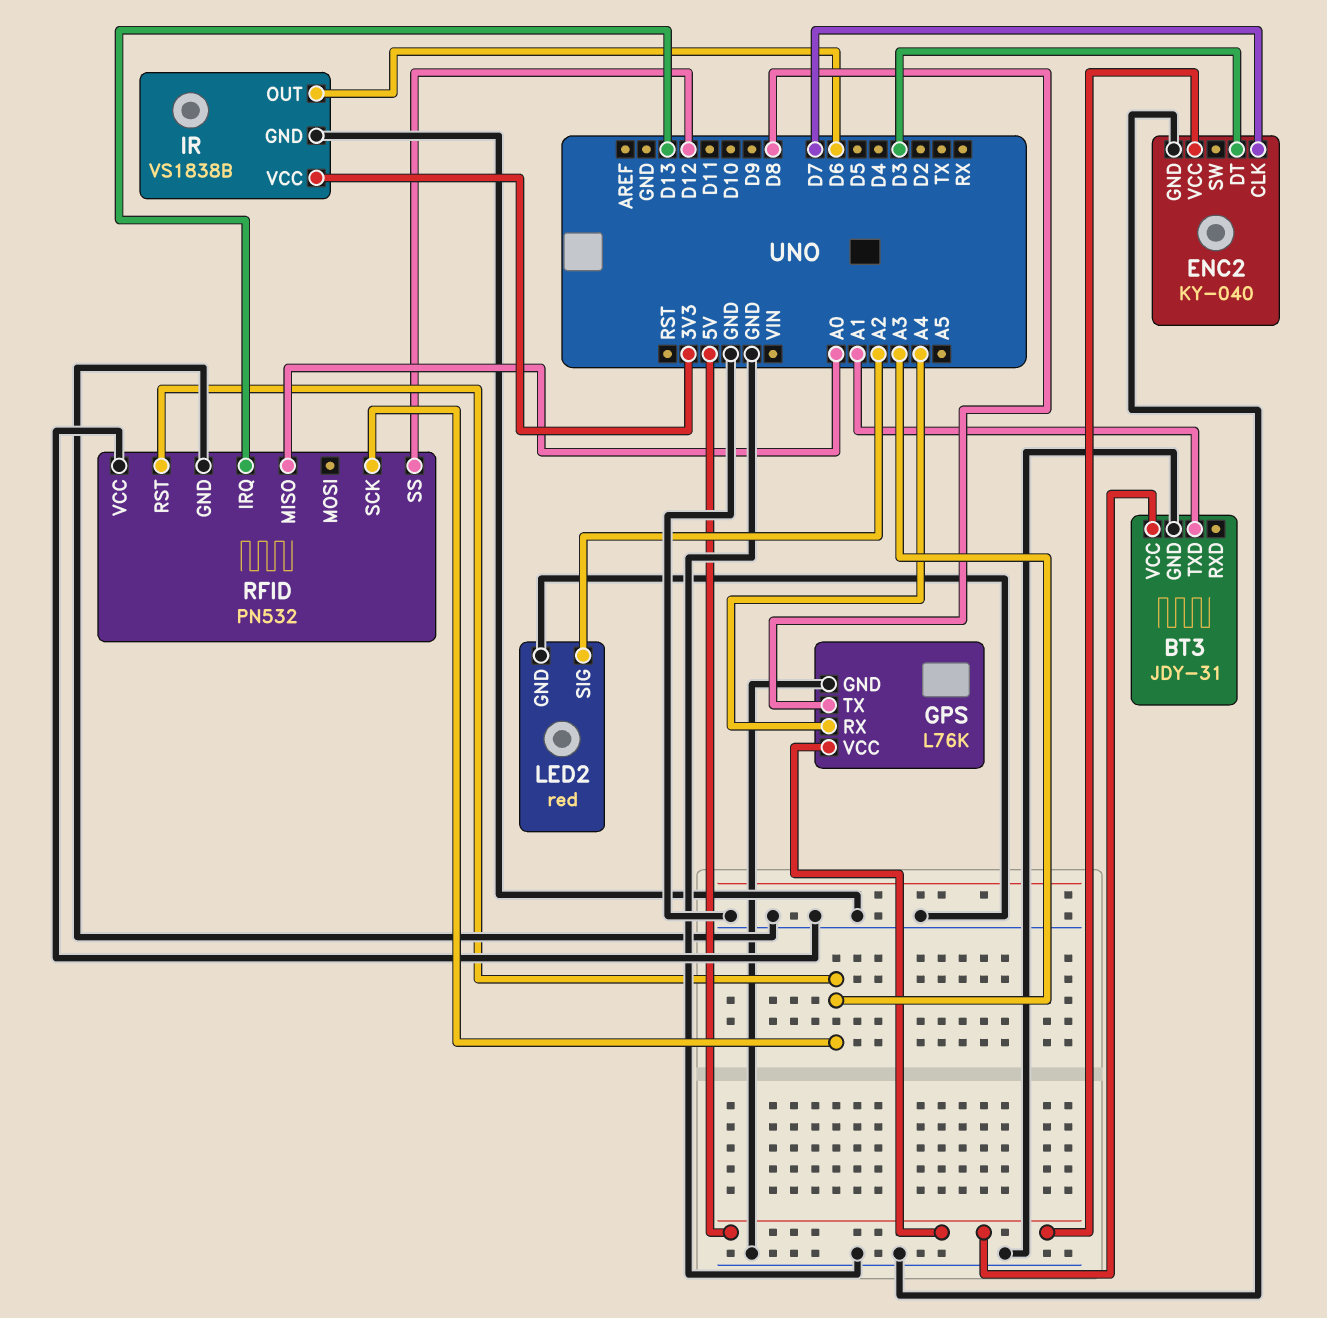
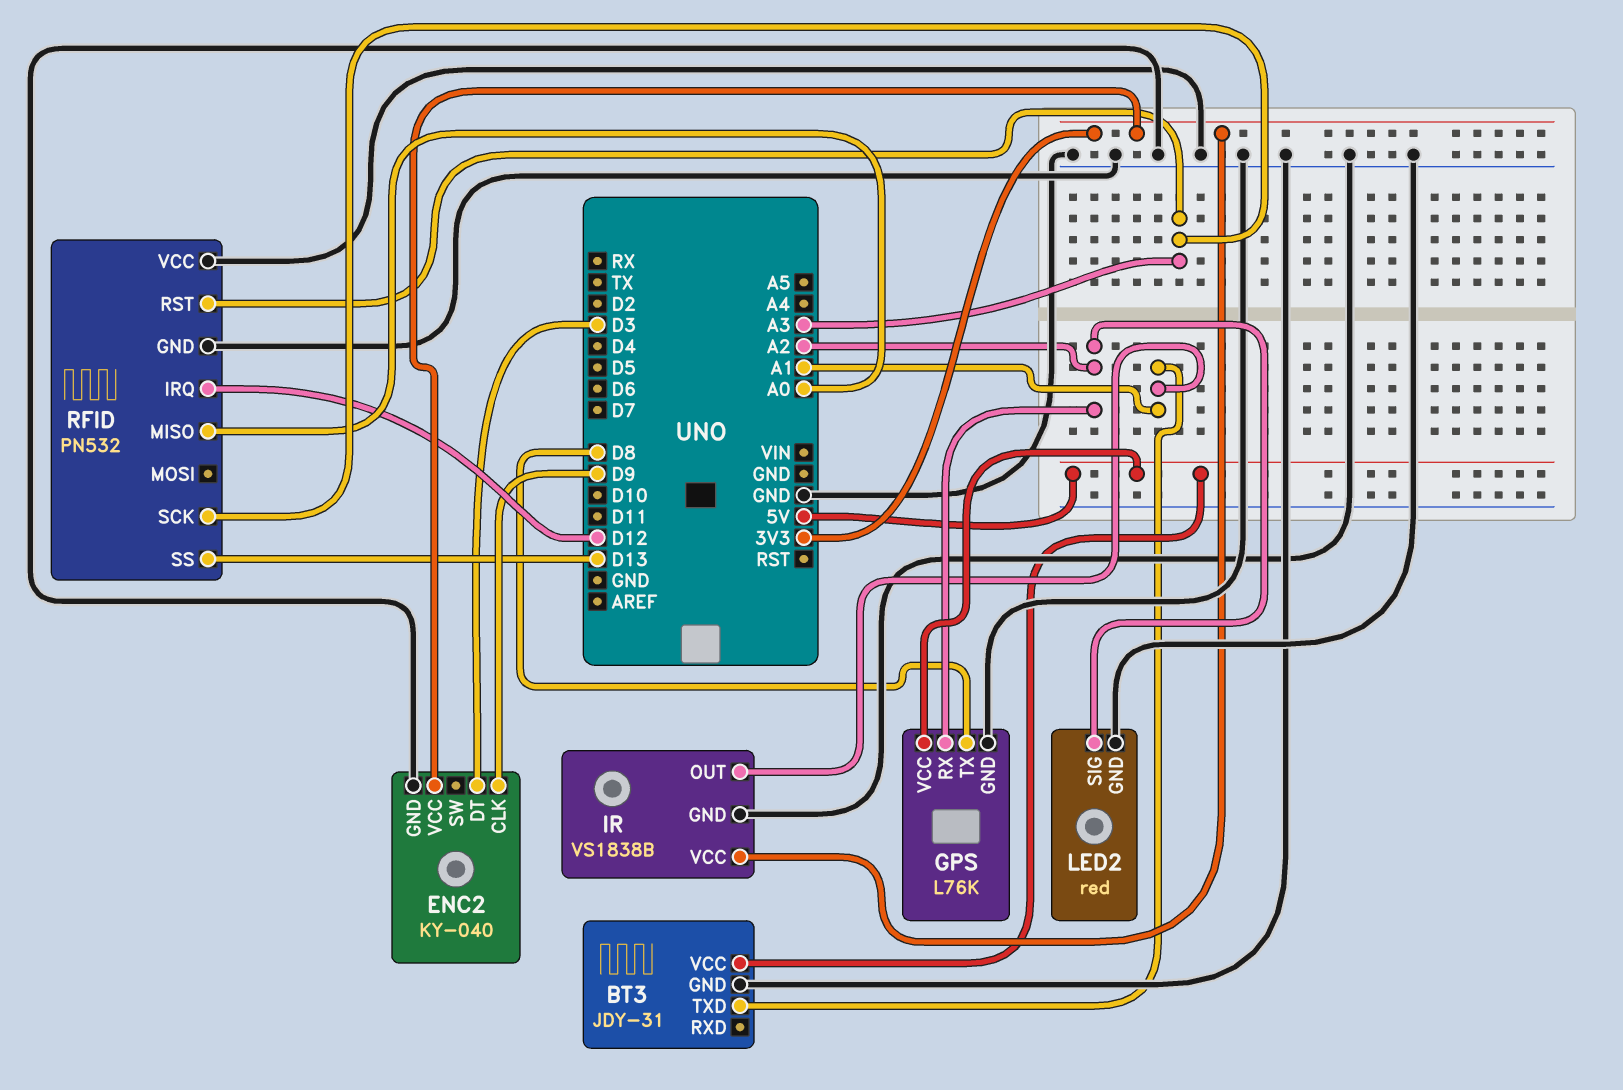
ENC2 pin CLK: D7 -> D9
ENC2 pin VCC: 5V -> 3V3
GPS pin RX: A4 -> A2
IR pin OUT: D6 -> A1
RFID pin IRQ: D13 -> D12
RFID pin SS: D12 -> D13

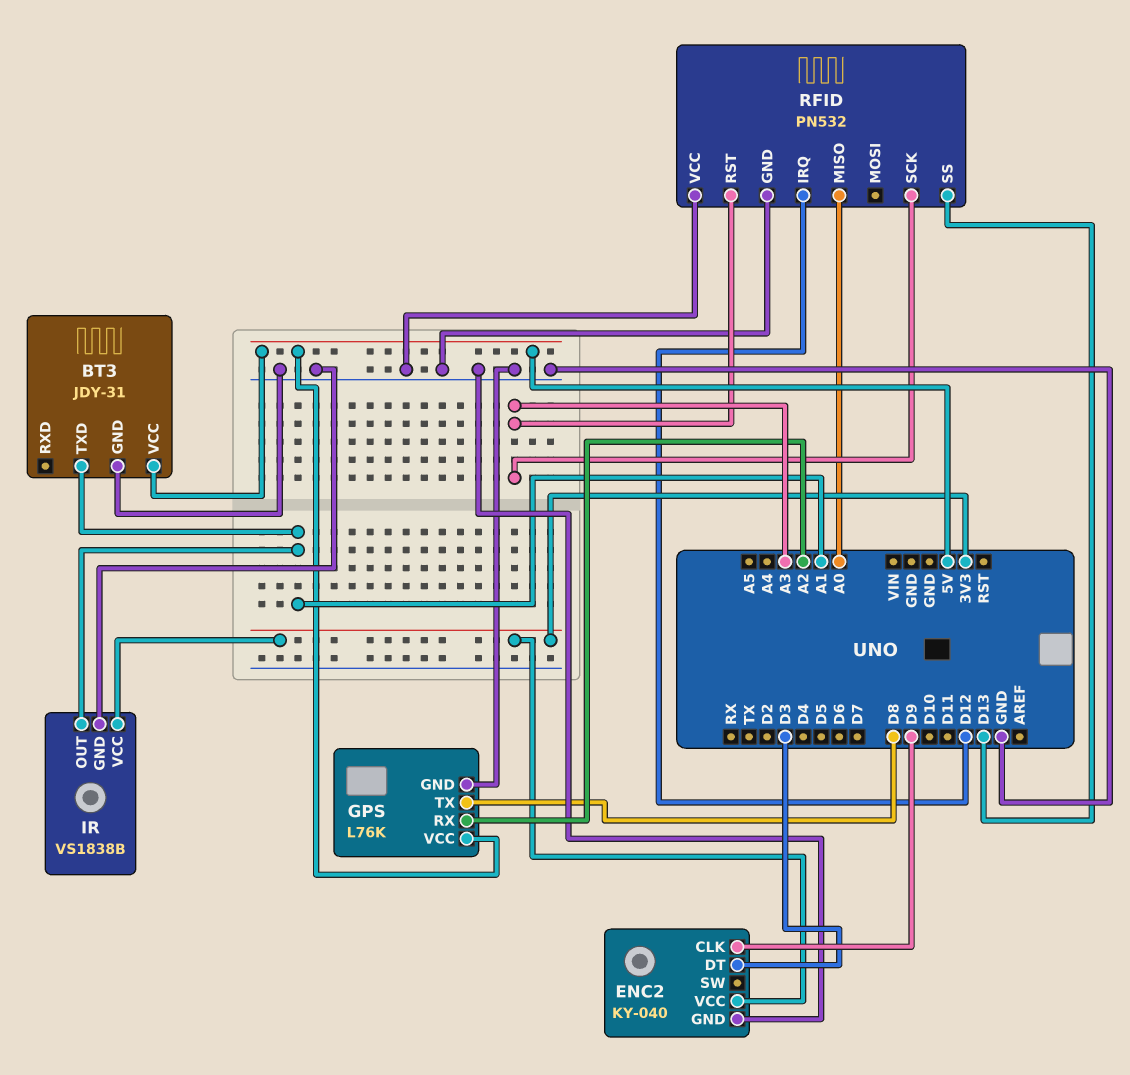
LED2: red -> none
LED2 pin GND: GND -> none
LED2 pin SIG: A2 -> none

